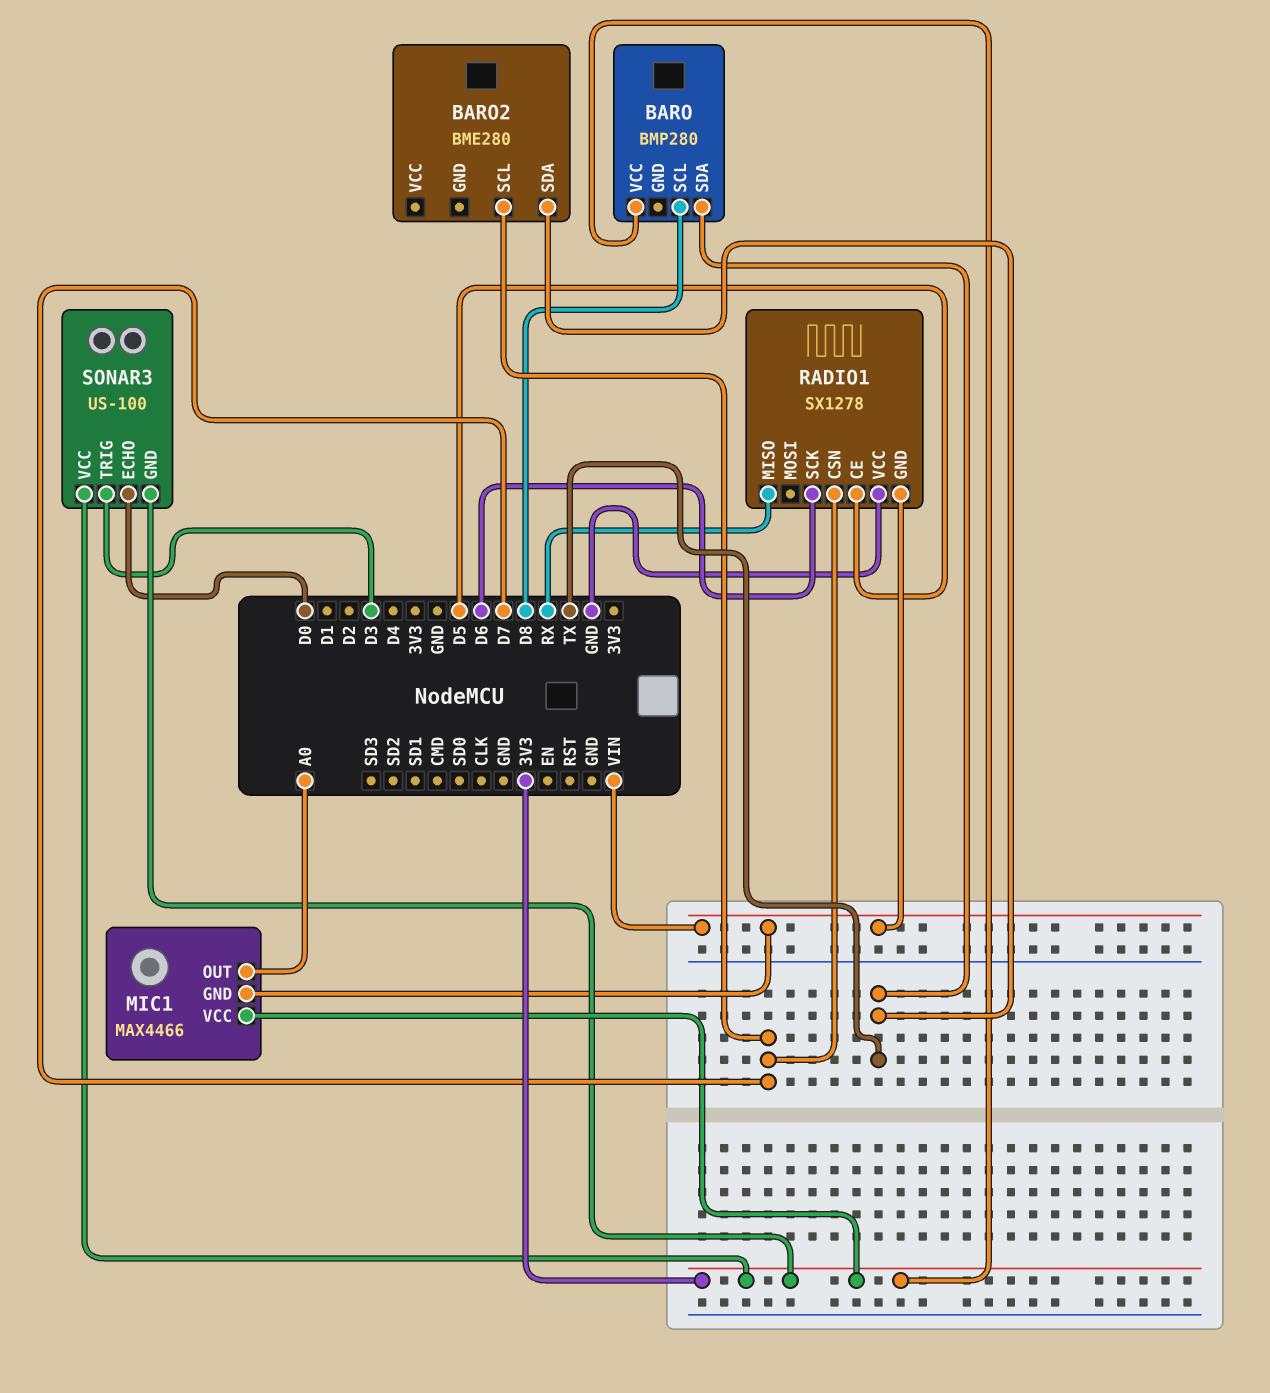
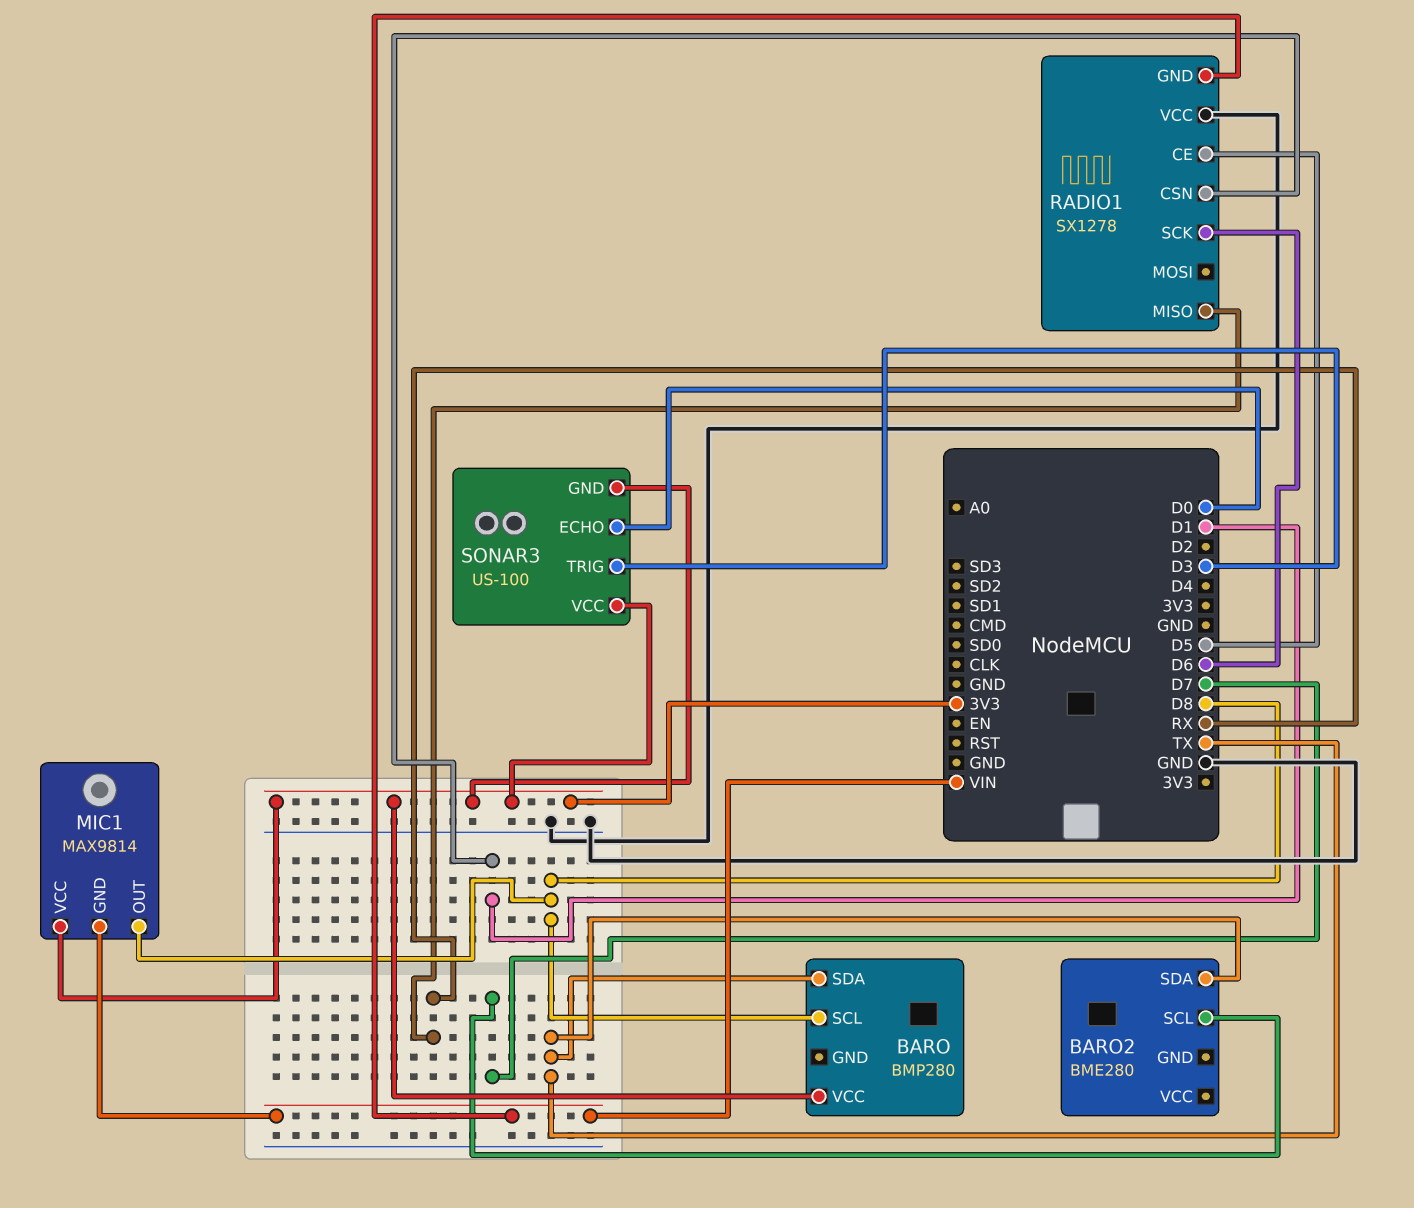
MIC1: MAX4466 -> MAX9814
MIC1 pin OUT: A0 -> D8
RADIO1 pin CSN: D7 -> D1

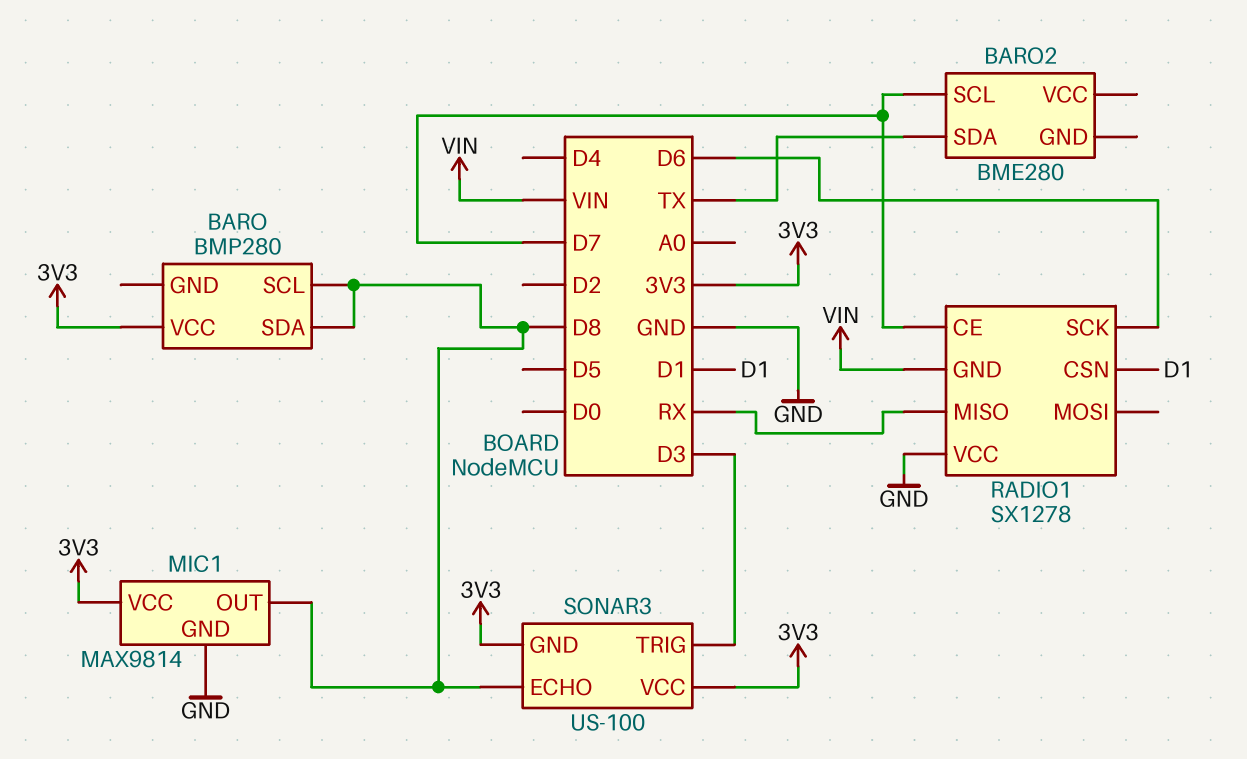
BARO pin SDA: TX -> D8
MIC1 pin GND: VIN -> GND
RADIO1 pin CE: D5 -> D7
SONAR3 pin ECHO: D0 -> D8

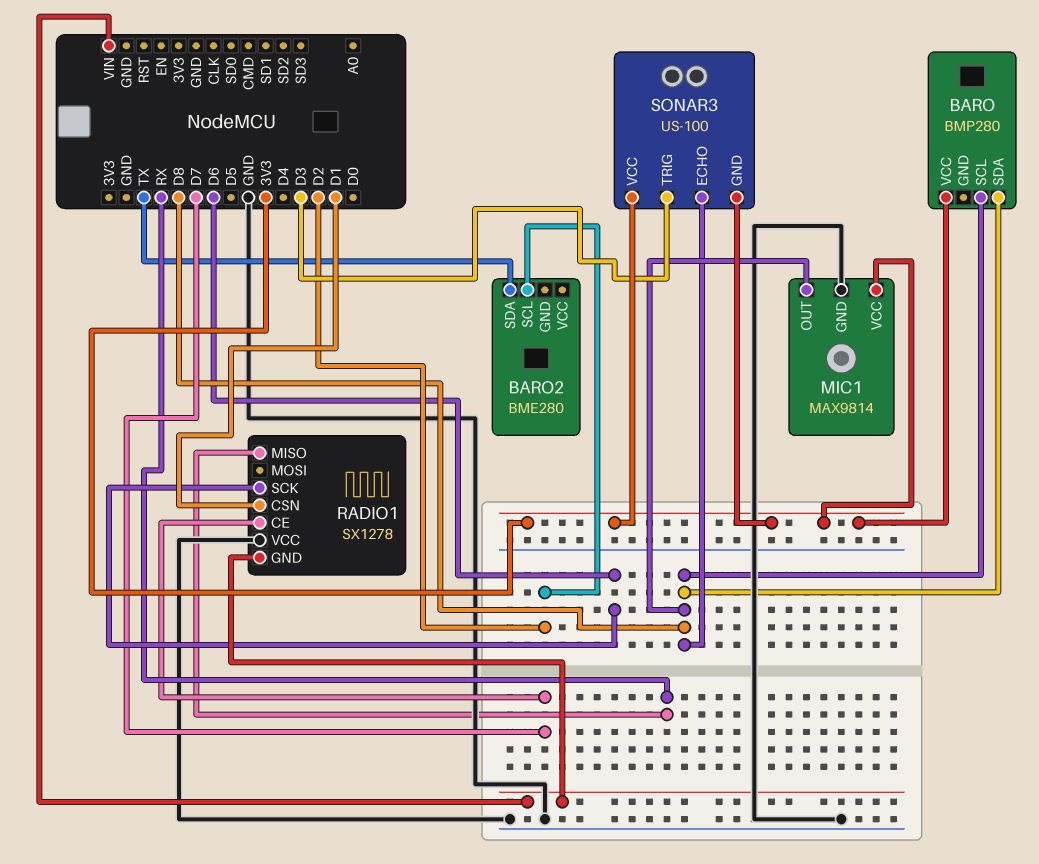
BARO2 pin SCL: D7 -> D2

